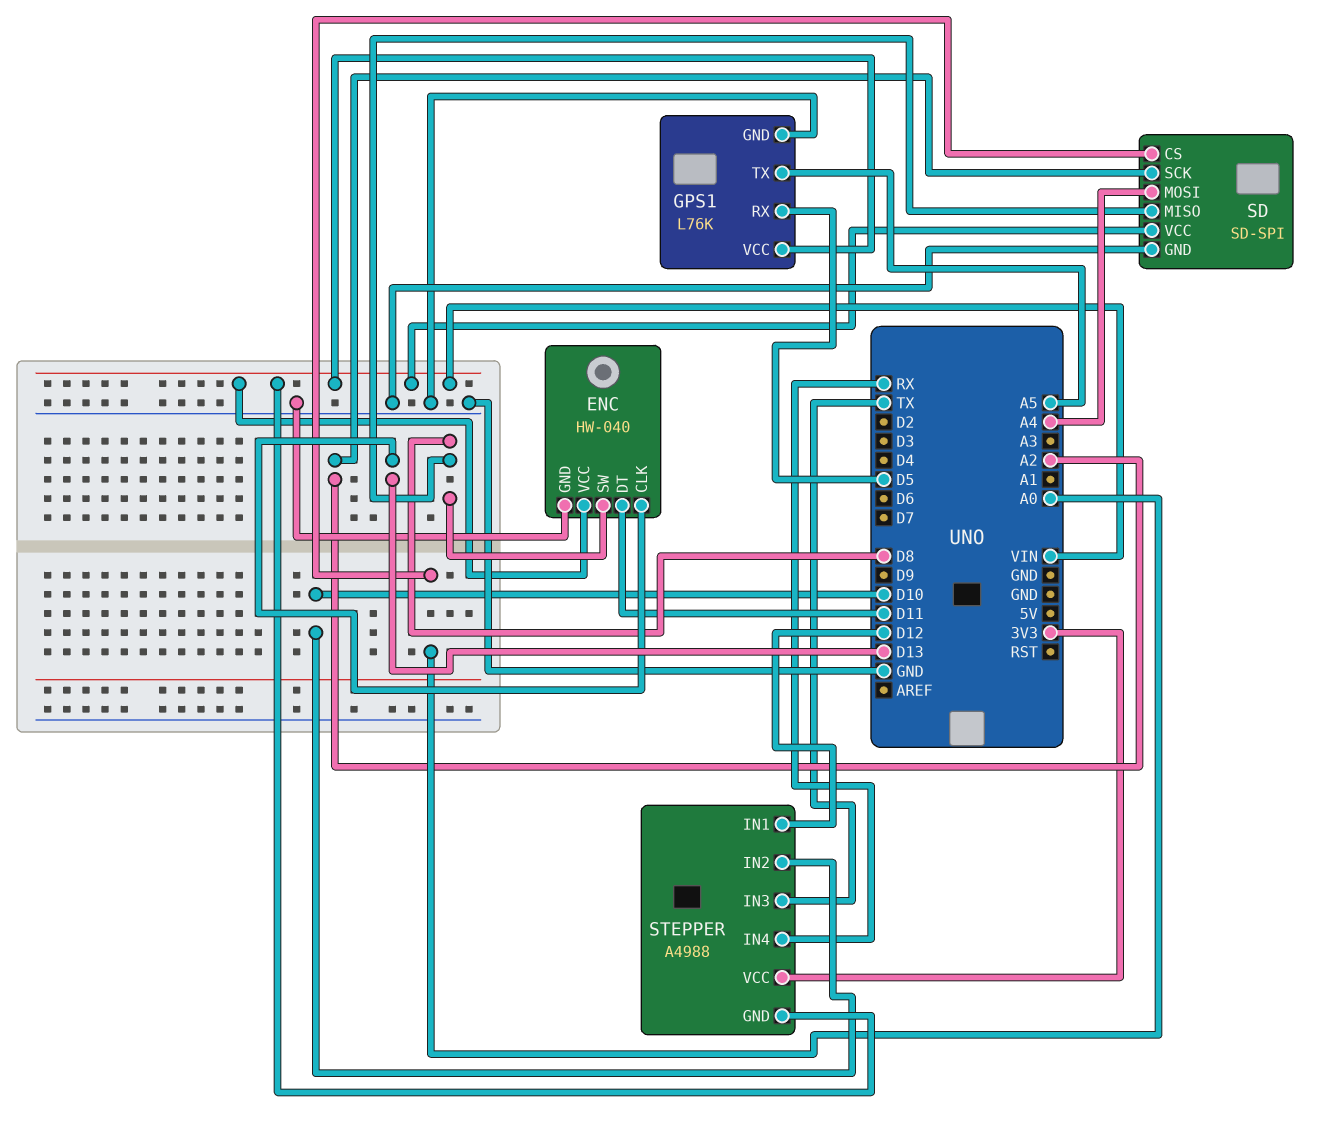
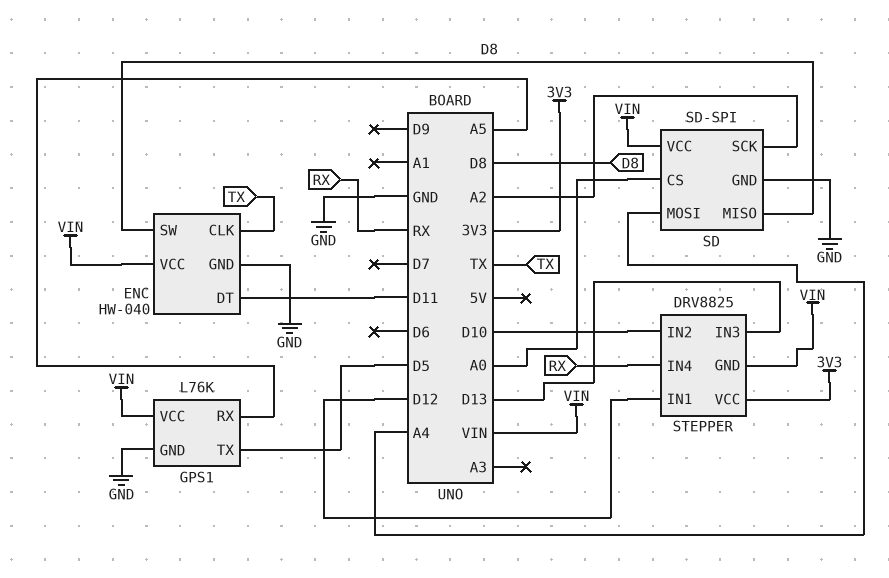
ENC pin CLK: D13 -> TX
GPS1 pin RX: D5 -> A5
GPS1 pin TX: A5 -> D5
STEPPER: A4988 -> DRV8825
STEPPER pin IN3: TX -> D13

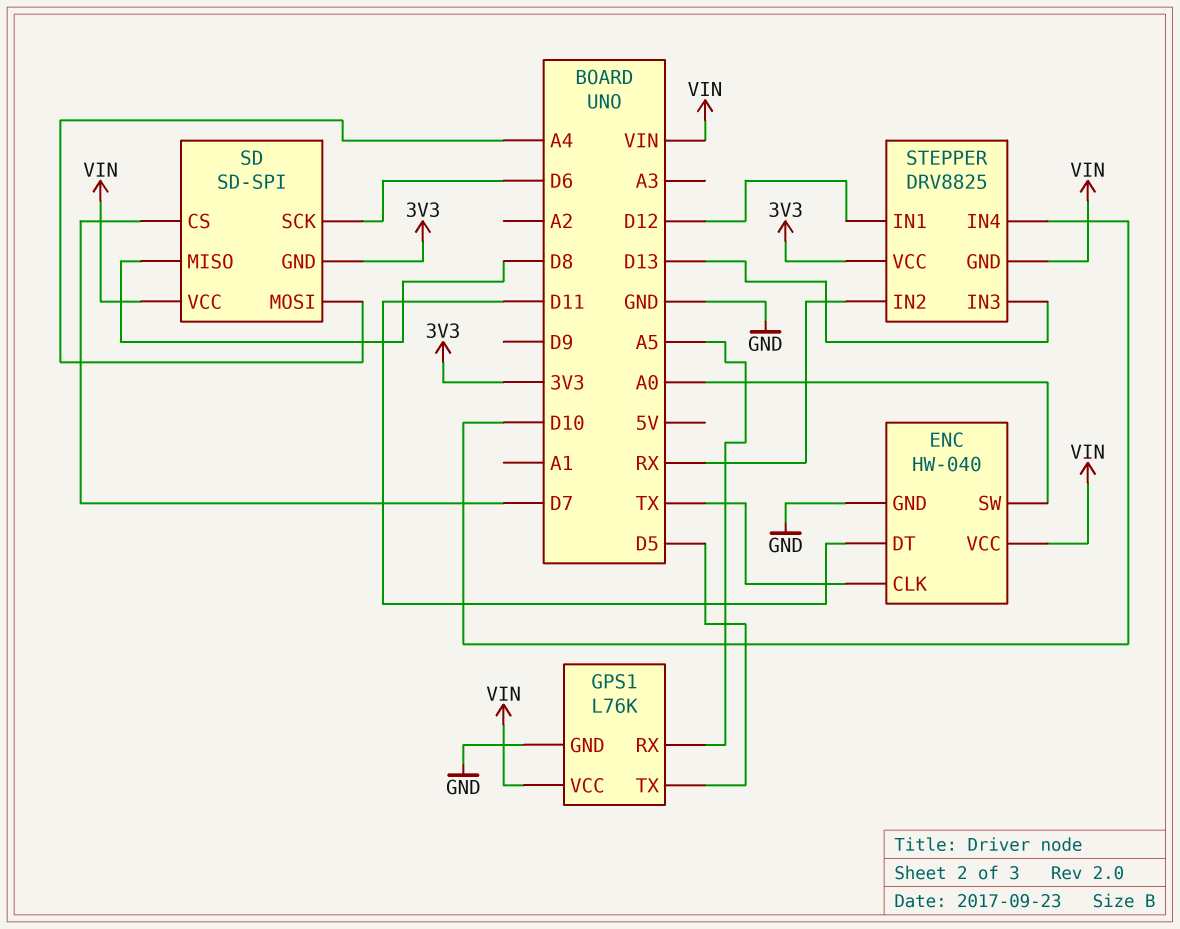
ENC pin SW: D8 -> A0
SD pin CS: A0 -> D7
SD pin GND: GND -> 3V3
SD pin SCK: A2 -> D6
STEPPER pin IN2: D10 -> RX
STEPPER pin IN4: RX -> D10

